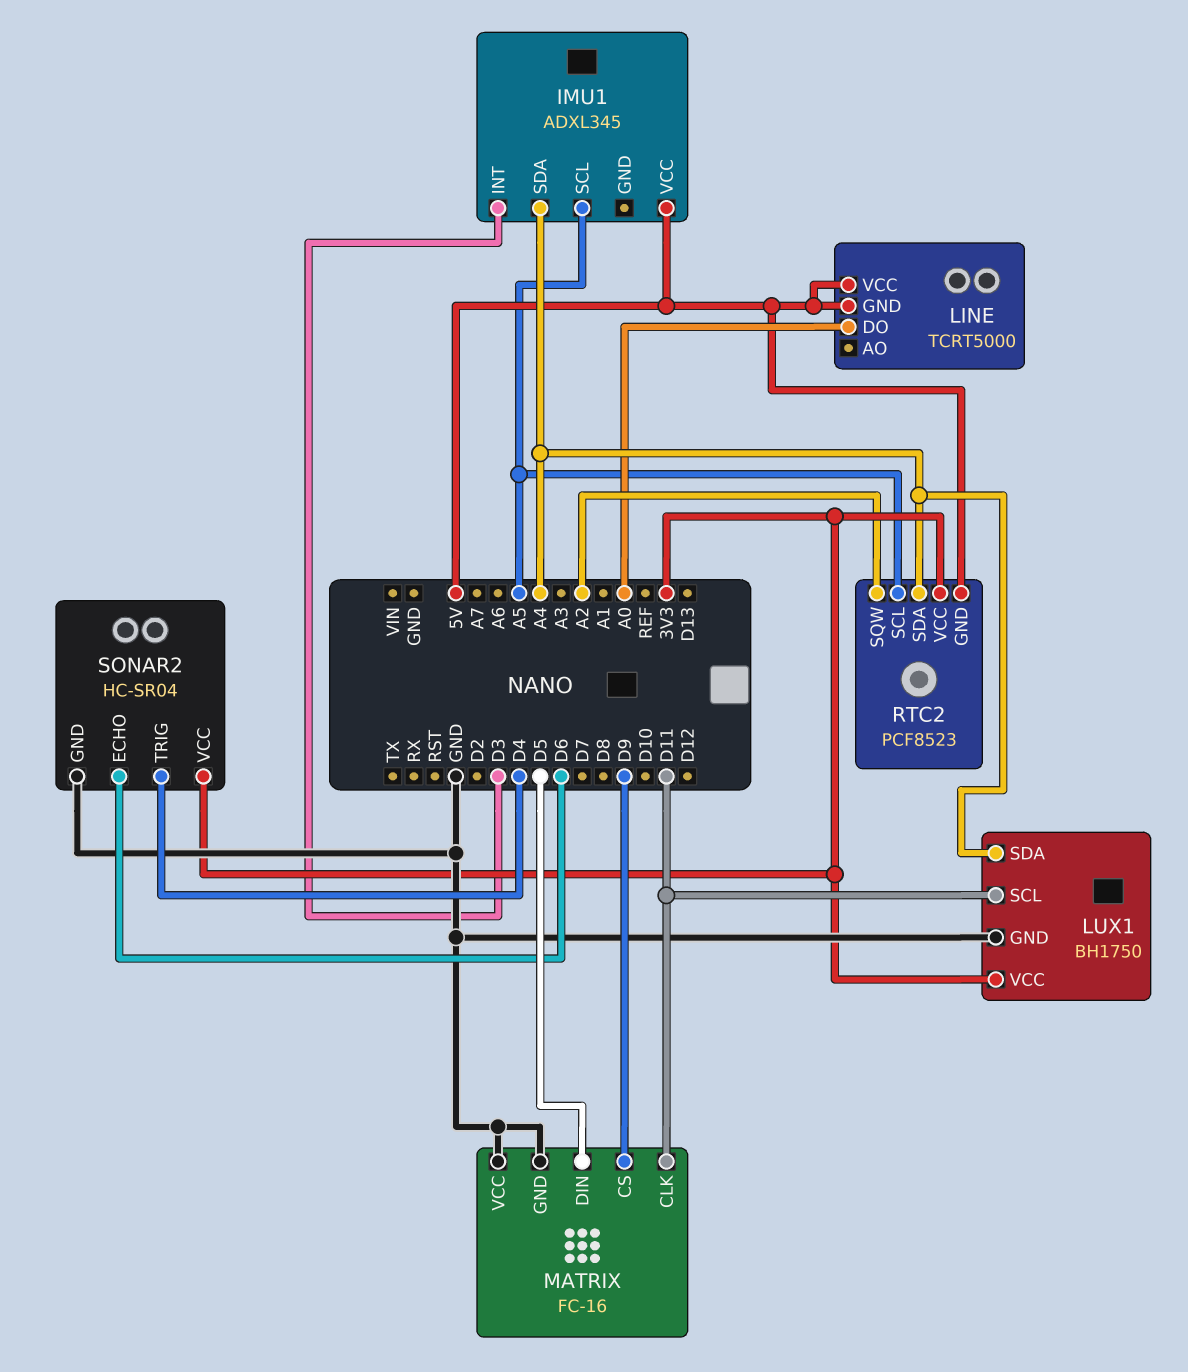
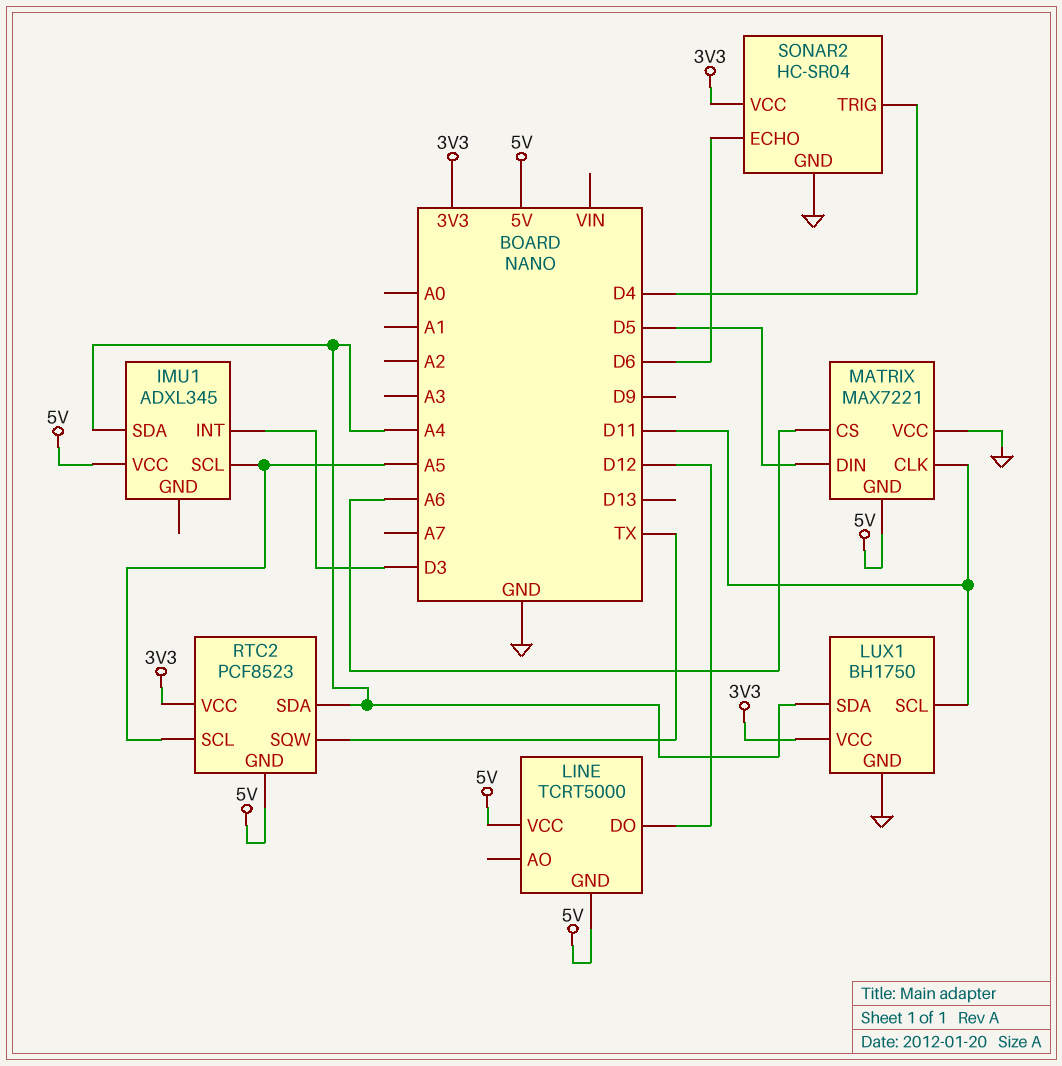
LINE pin DO: A0 -> D12
MATRIX: FC-16 -> MAX7221
MATRIX pin CS: D9 -> A6
MATRIX pin GND: GND -> 5V
RTC2 pin SQW: A2 -> TX

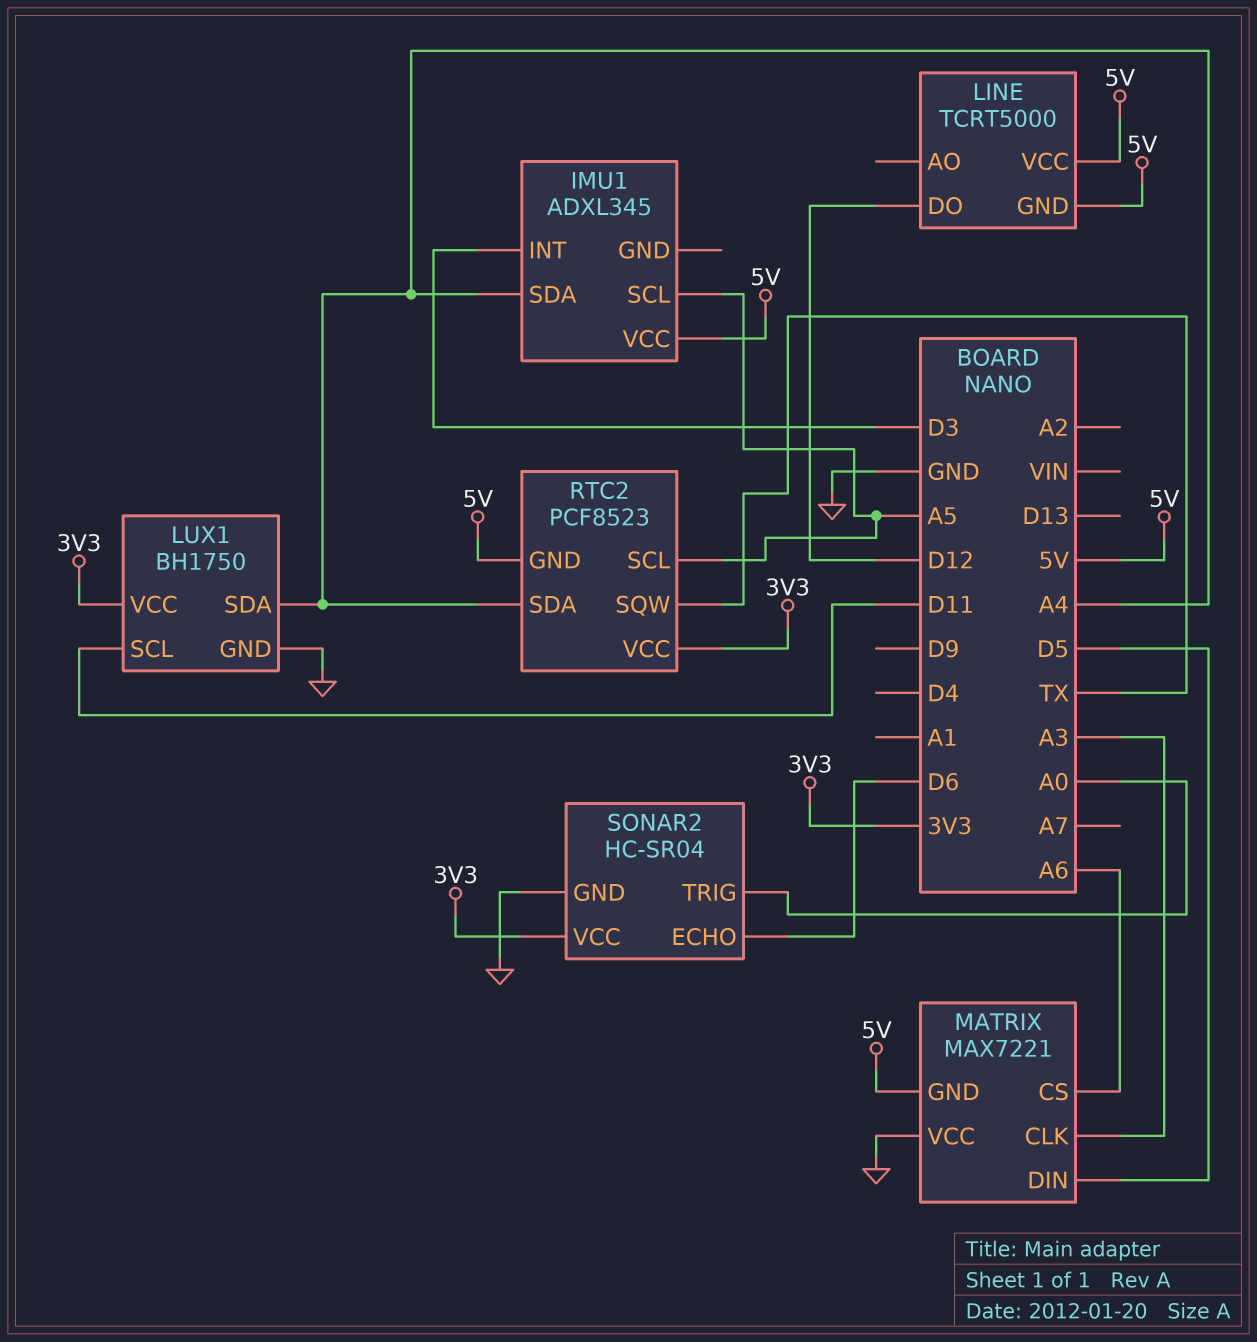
MATRIX pin CLK: D11 -> A3
SONAR2 pin TRIG: D4 -> A0

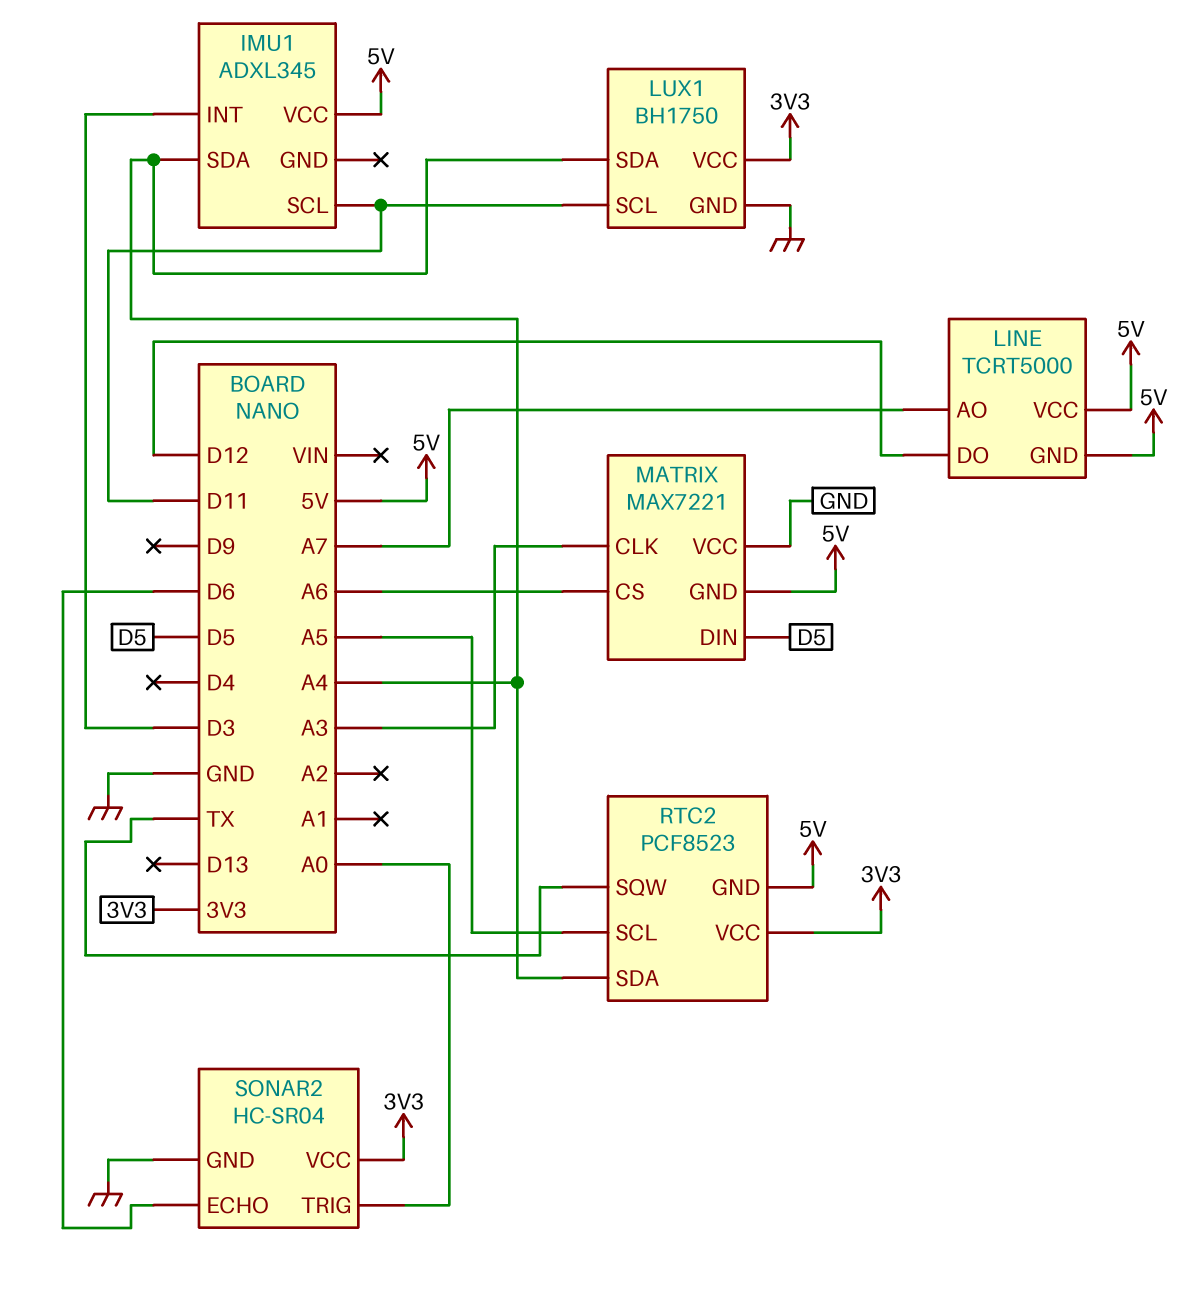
IMU1 pin SCL: A5 -> D11
LINE pin AO: none -> A7

